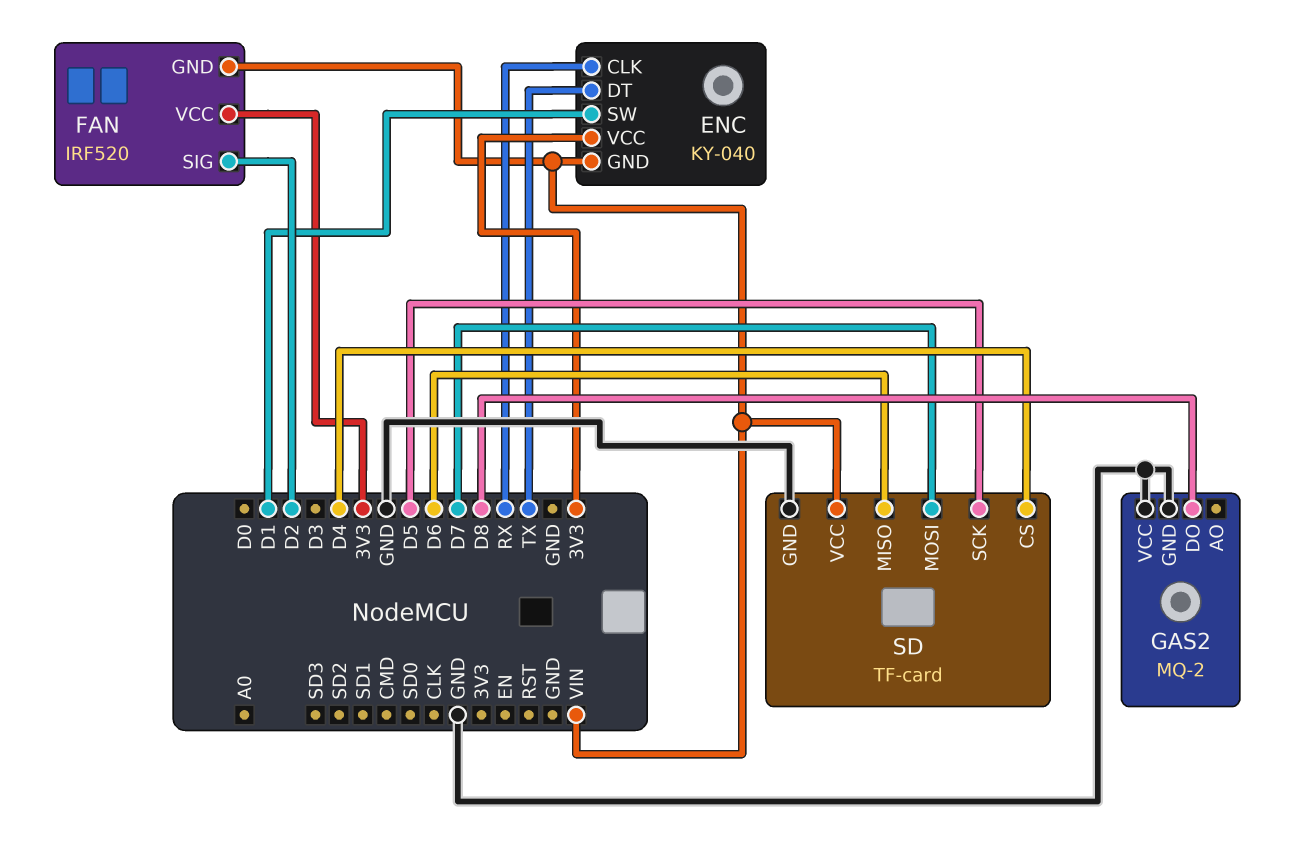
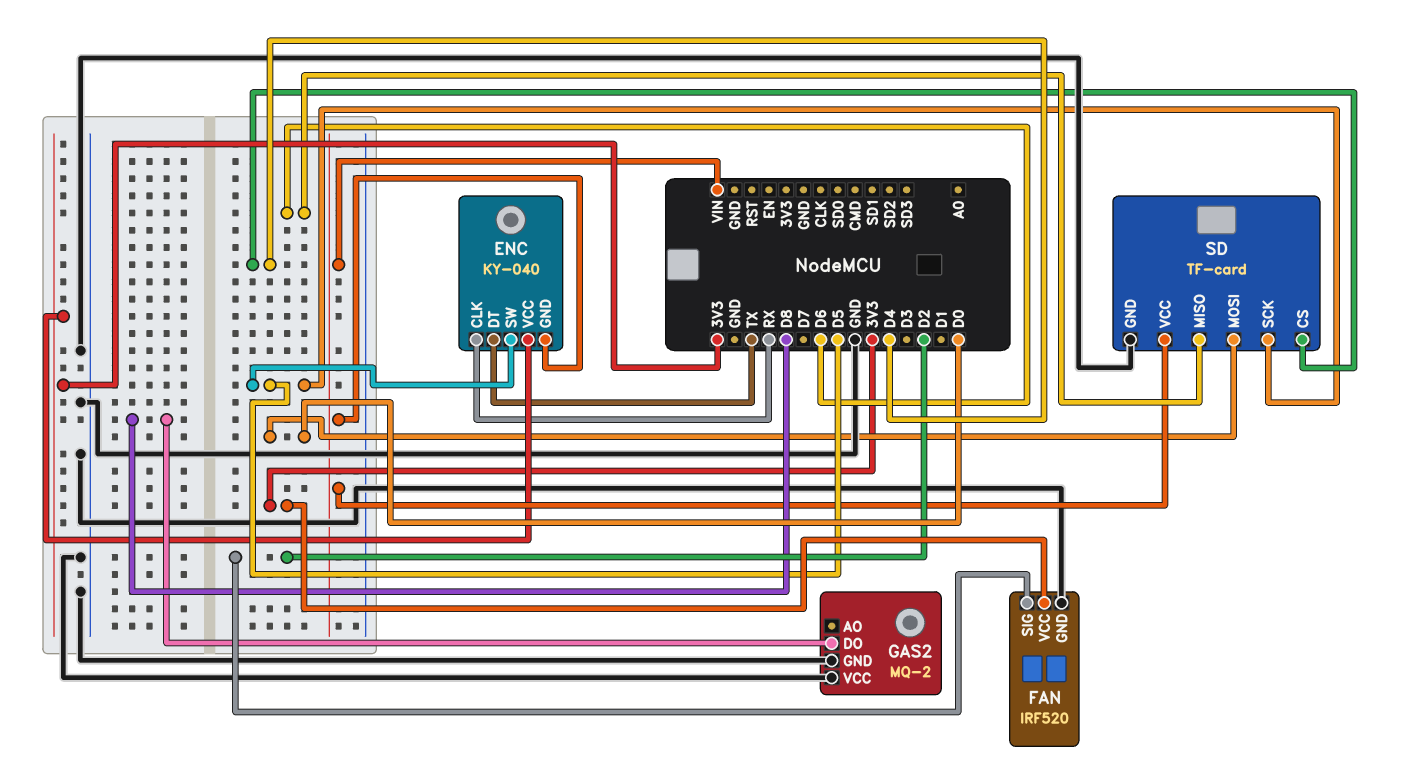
ENC pin SW: D1 -> D5
FAN pin GND: VIN -> GND
SD pin MOSI: D7 -> D0

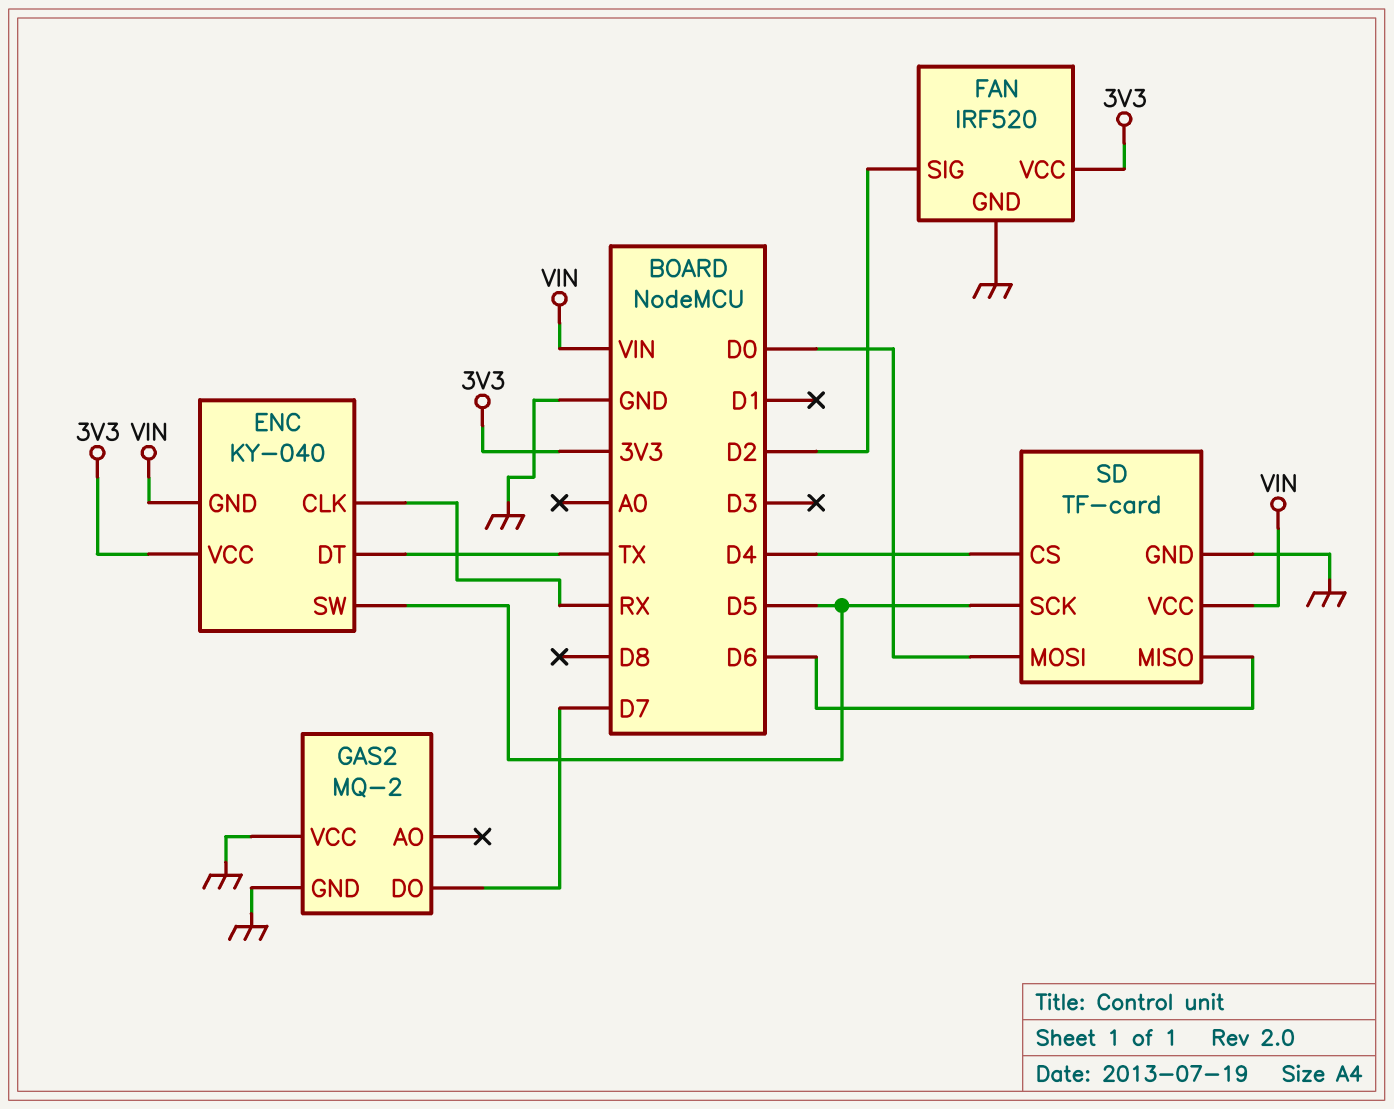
GAS2 pin DO: D8 -> D7

